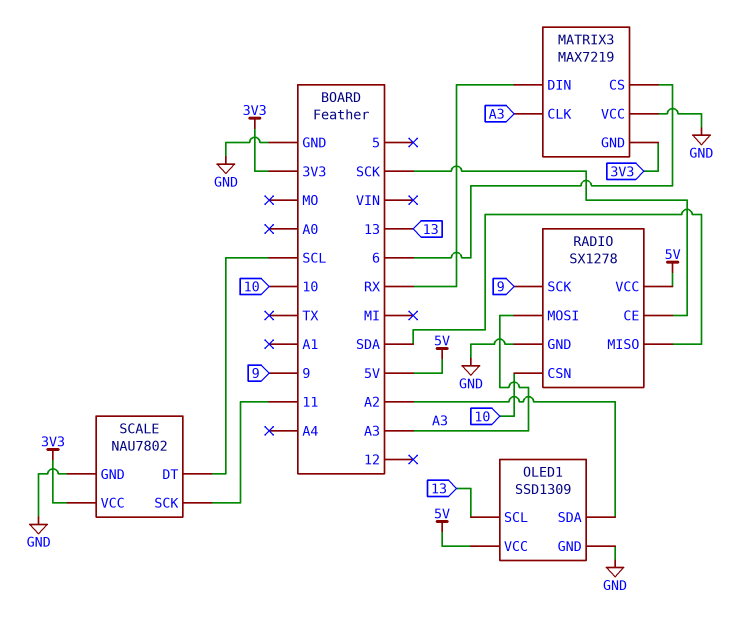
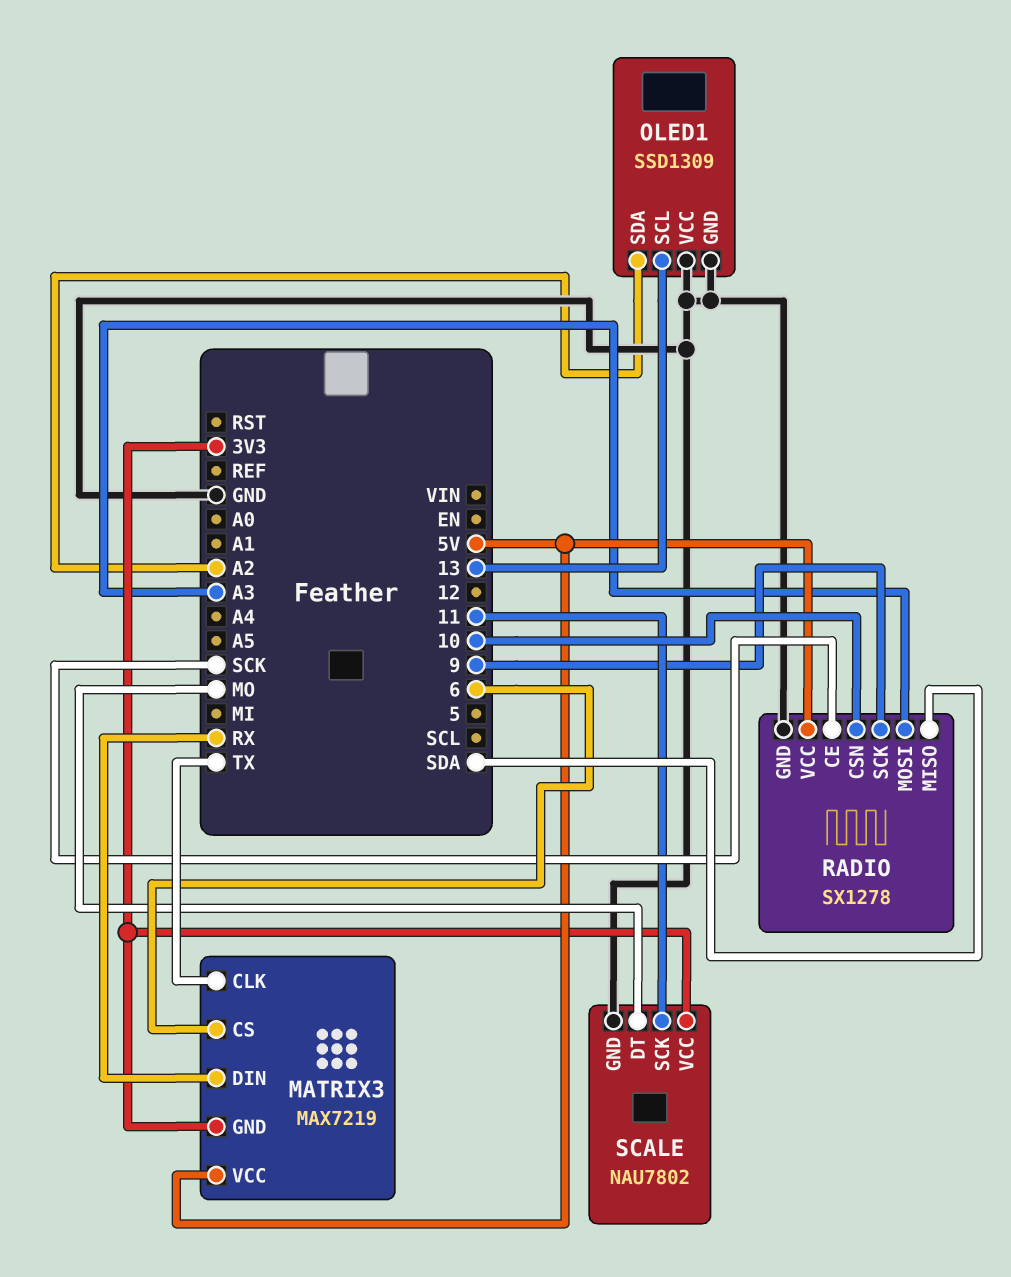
MATRIX3 pin CLK: A3 -> TX
MATRIX3 pin VCC: GND -> 5V
OLED1 pin VCC: 5V -> GND
SCALE pin DT: SCL -> MO

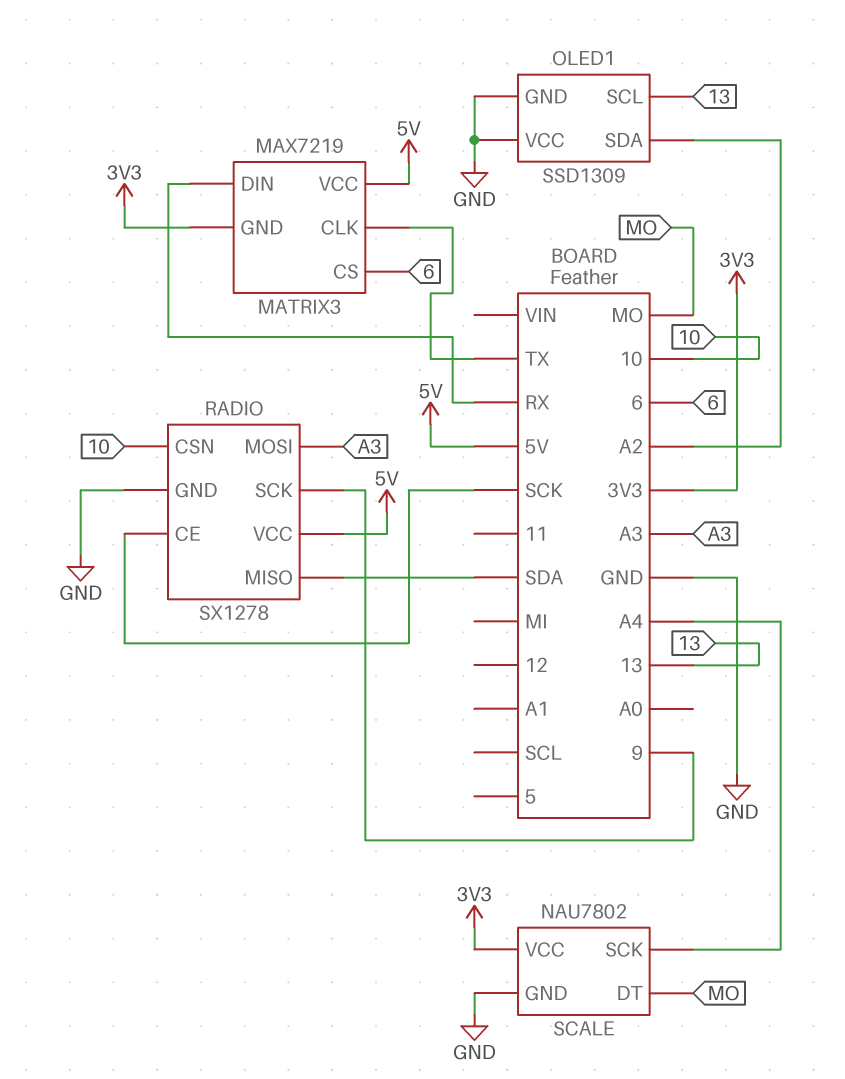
SCALE pin SCK: 11 -> A4

